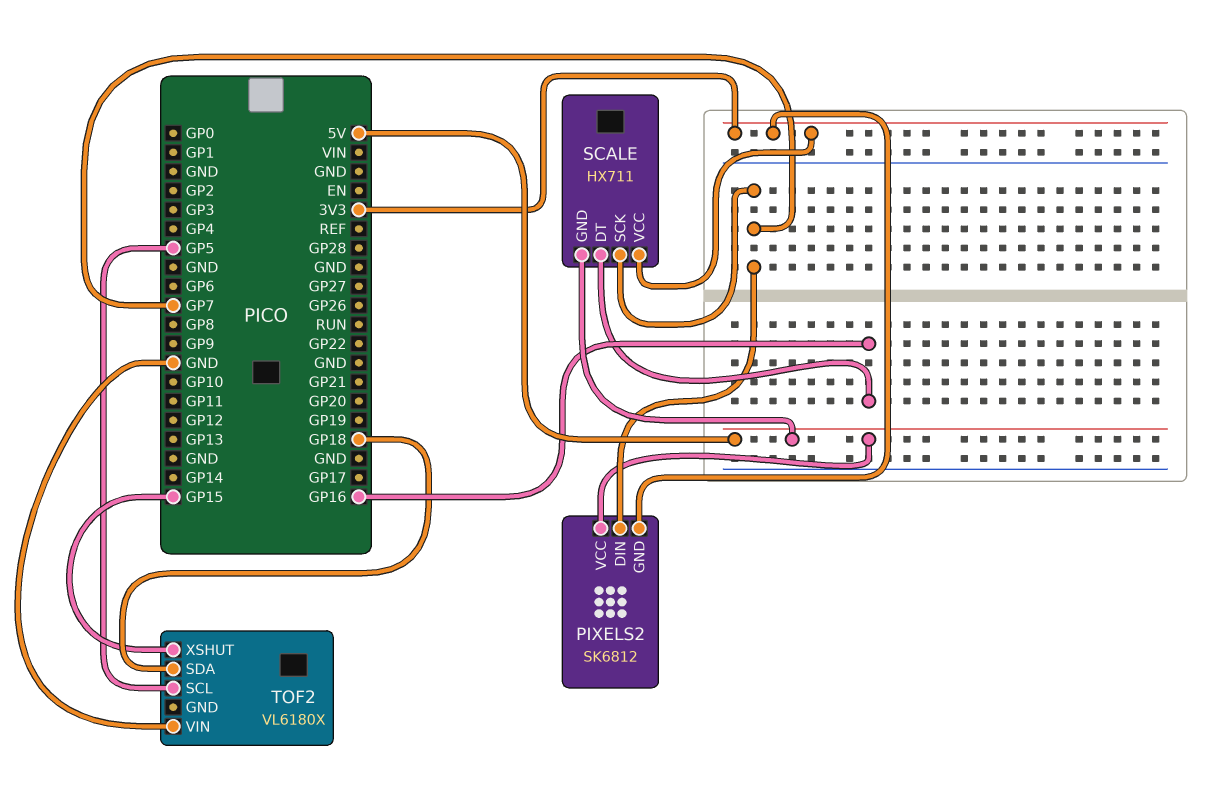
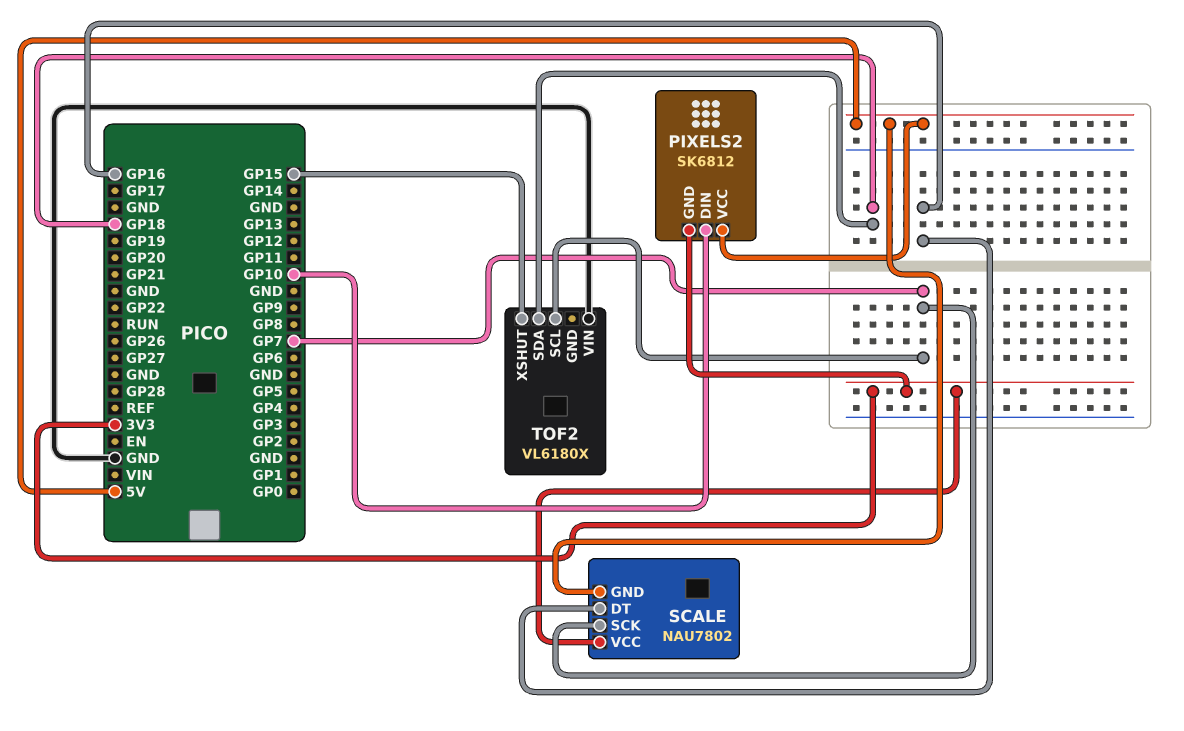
PIXELS2 pin DIN: GP7 -> GP10
SCALE: HX711 -> NAU7802
TOF2 pin SCL: GP5 -> GP7

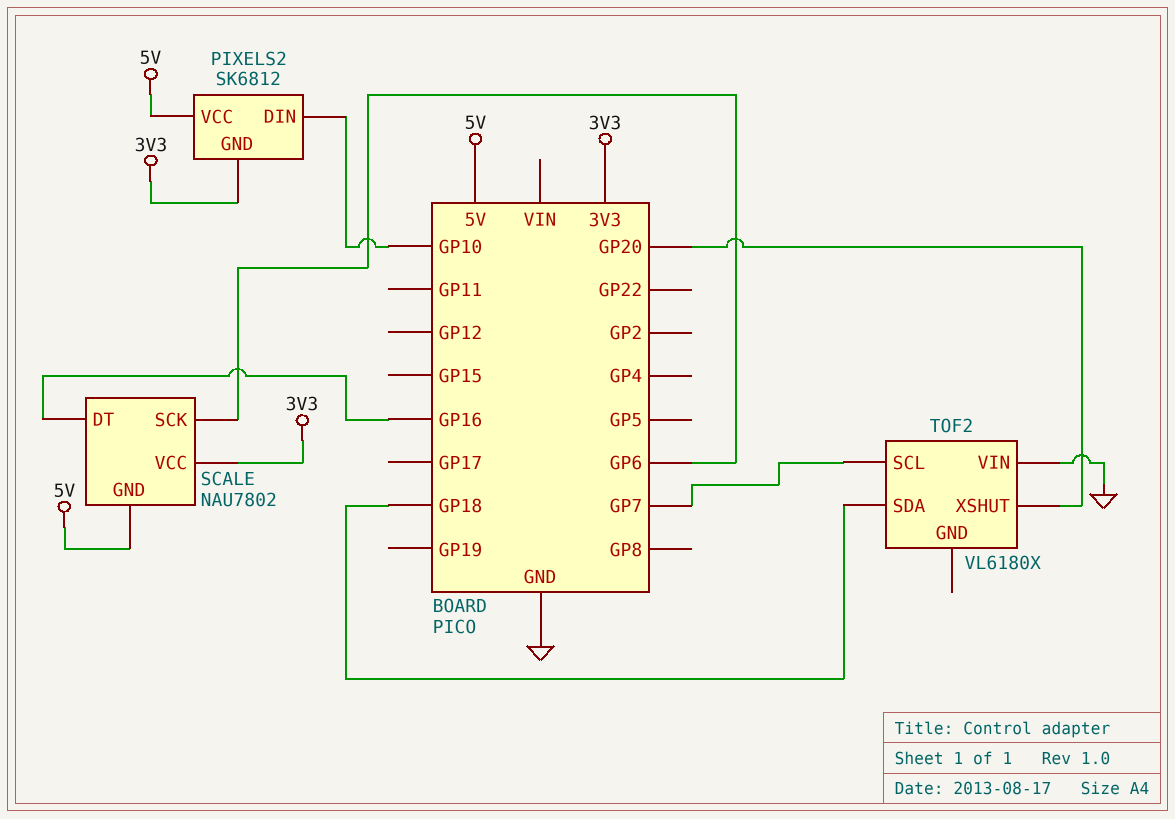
SCALE pin SCK: GP7 -> GP6
TOF2 pin XSHUT: GP15 -> GP20

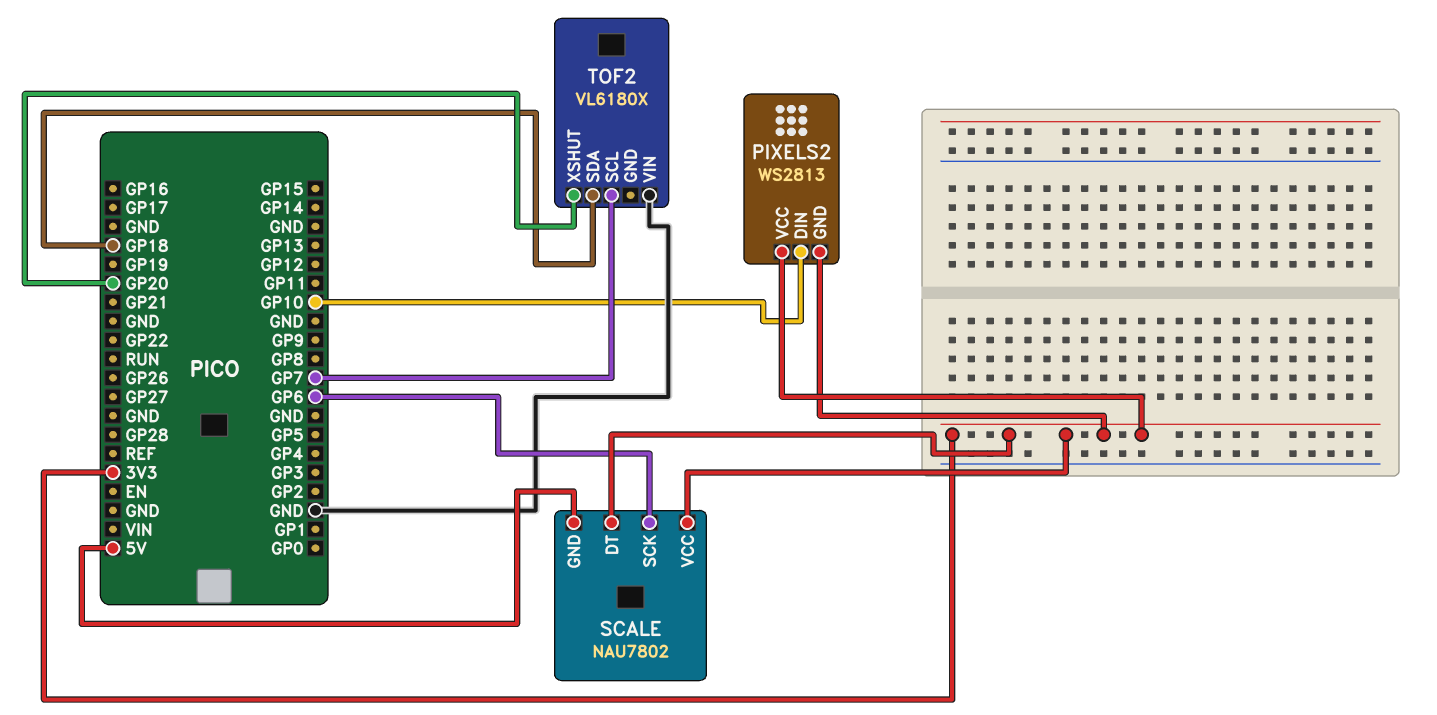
PIXELS2: SK6812 -> WS2813
PIXELS2 pin VCC: 5V -> 3V3
SCALE pin DT: GP16 -> 3V3

